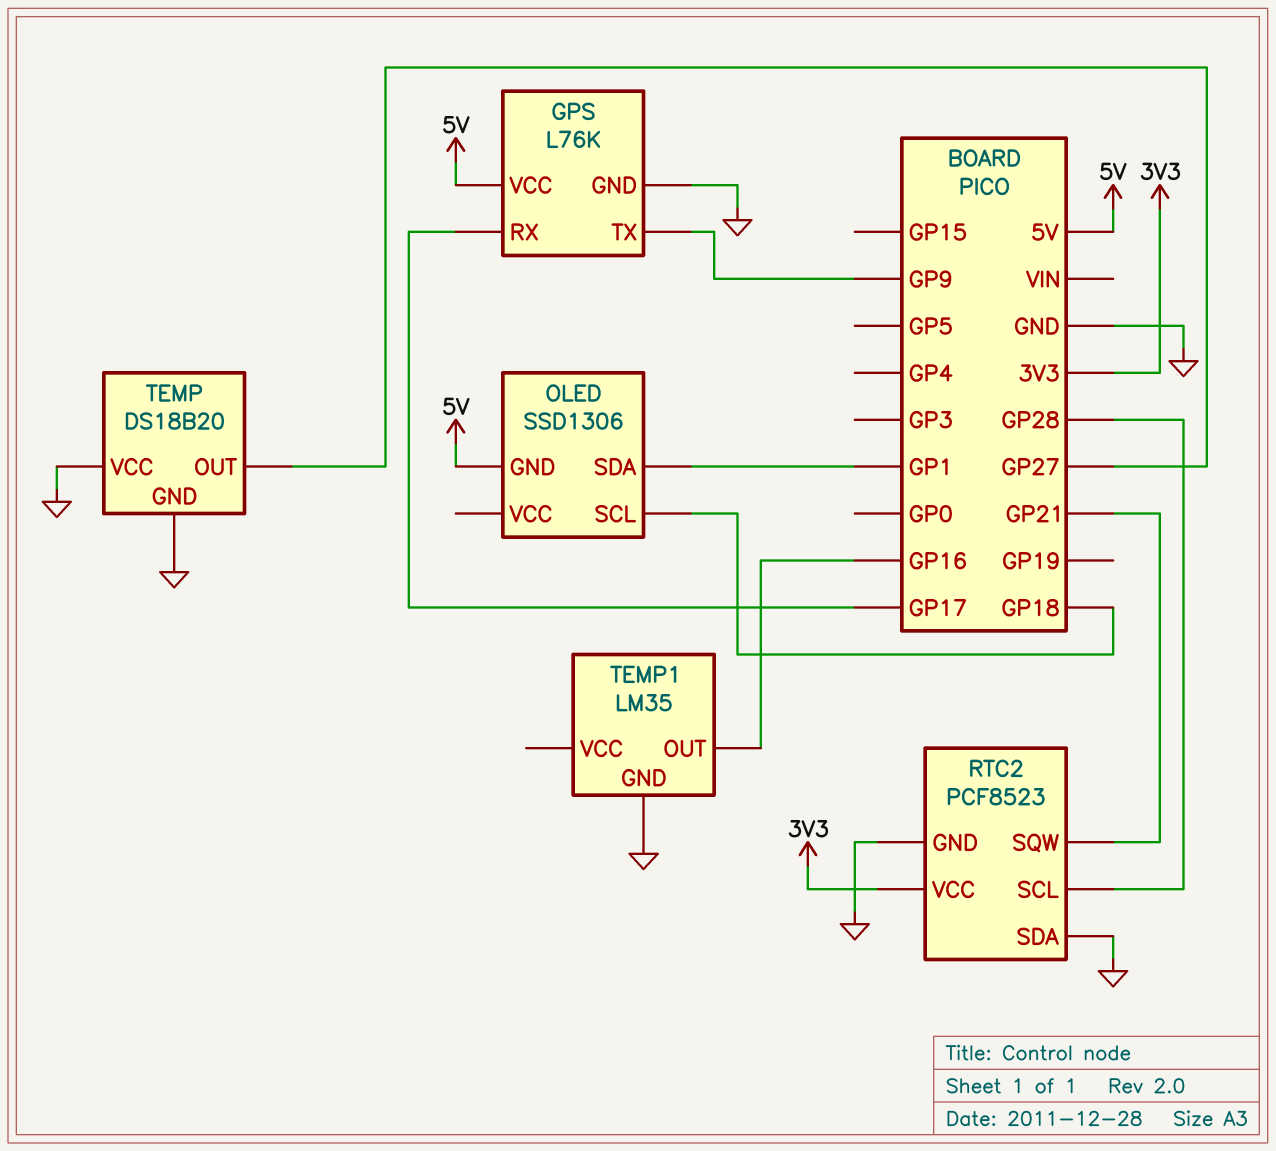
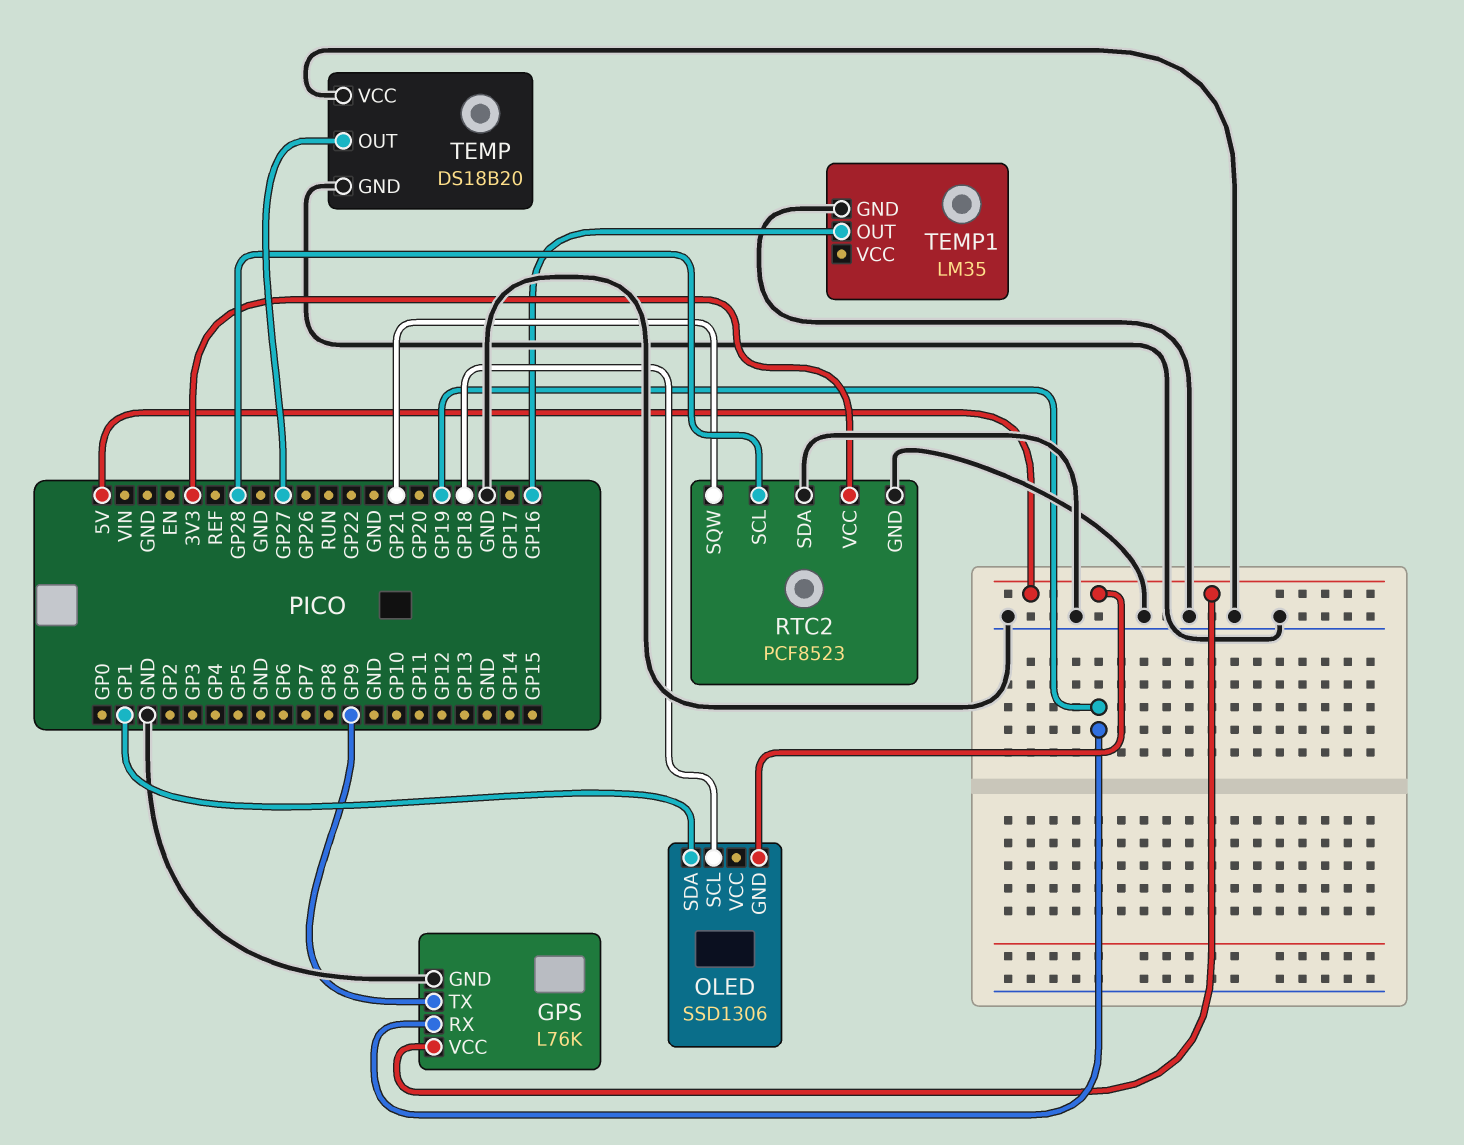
GPS pin RX: GP17 -> GP19

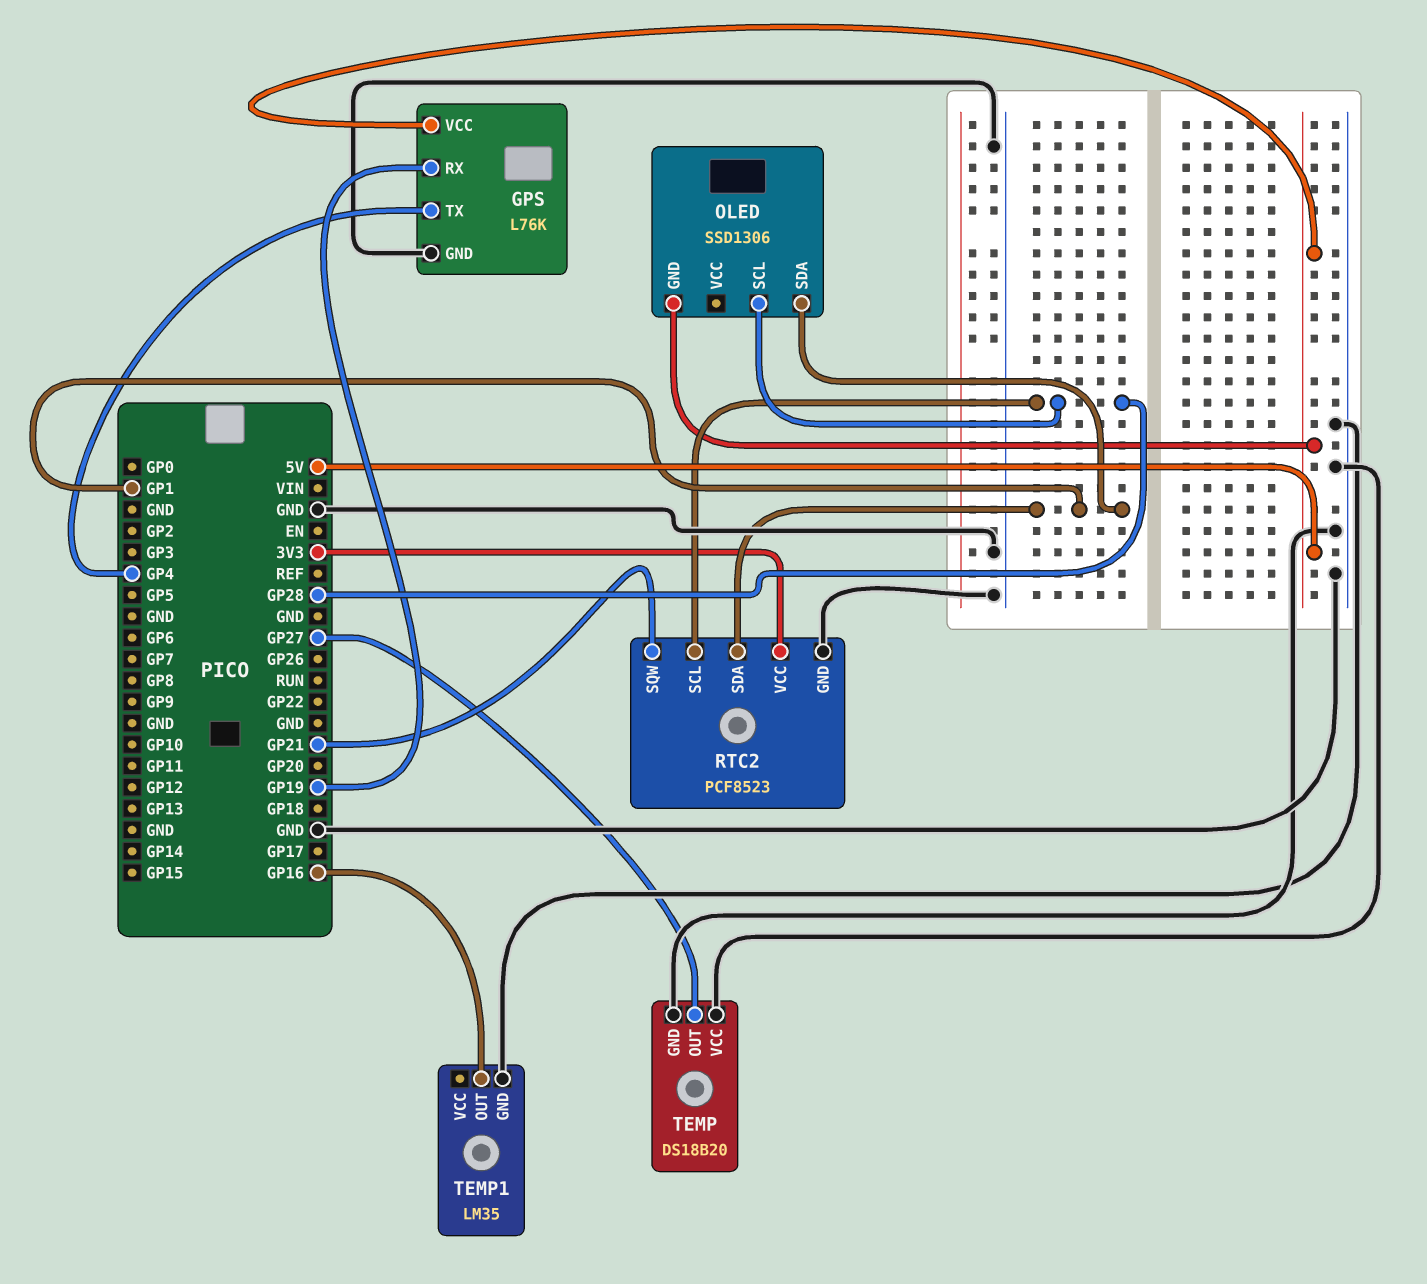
GPS pin TX: GP9 -> GP4
OLED pin SCL: GP18 -> GP28
RTC2 pin SDA: GND -> GP1

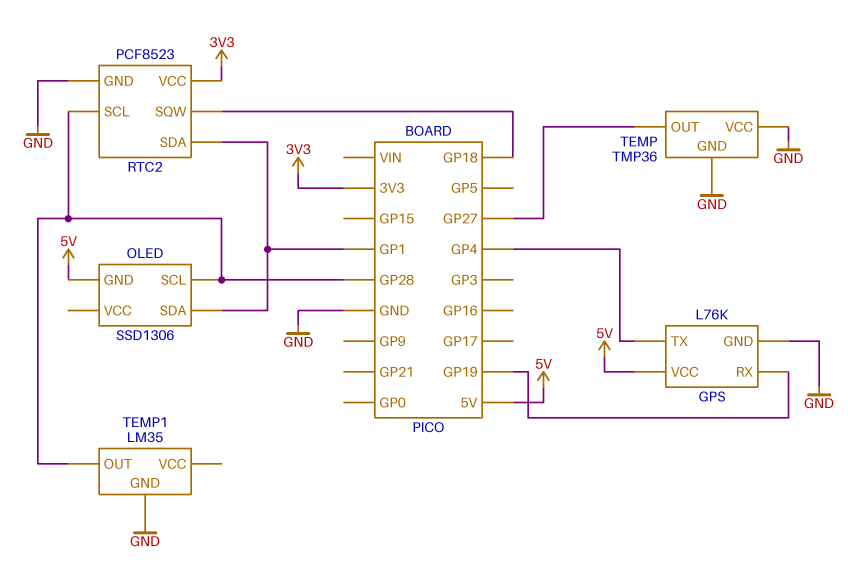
RTC2 pin SQW: GP21 -> GP18
TEMP: DS18B20 -> TMP36
TEMP1 pin OUT: GP16 -> GP28

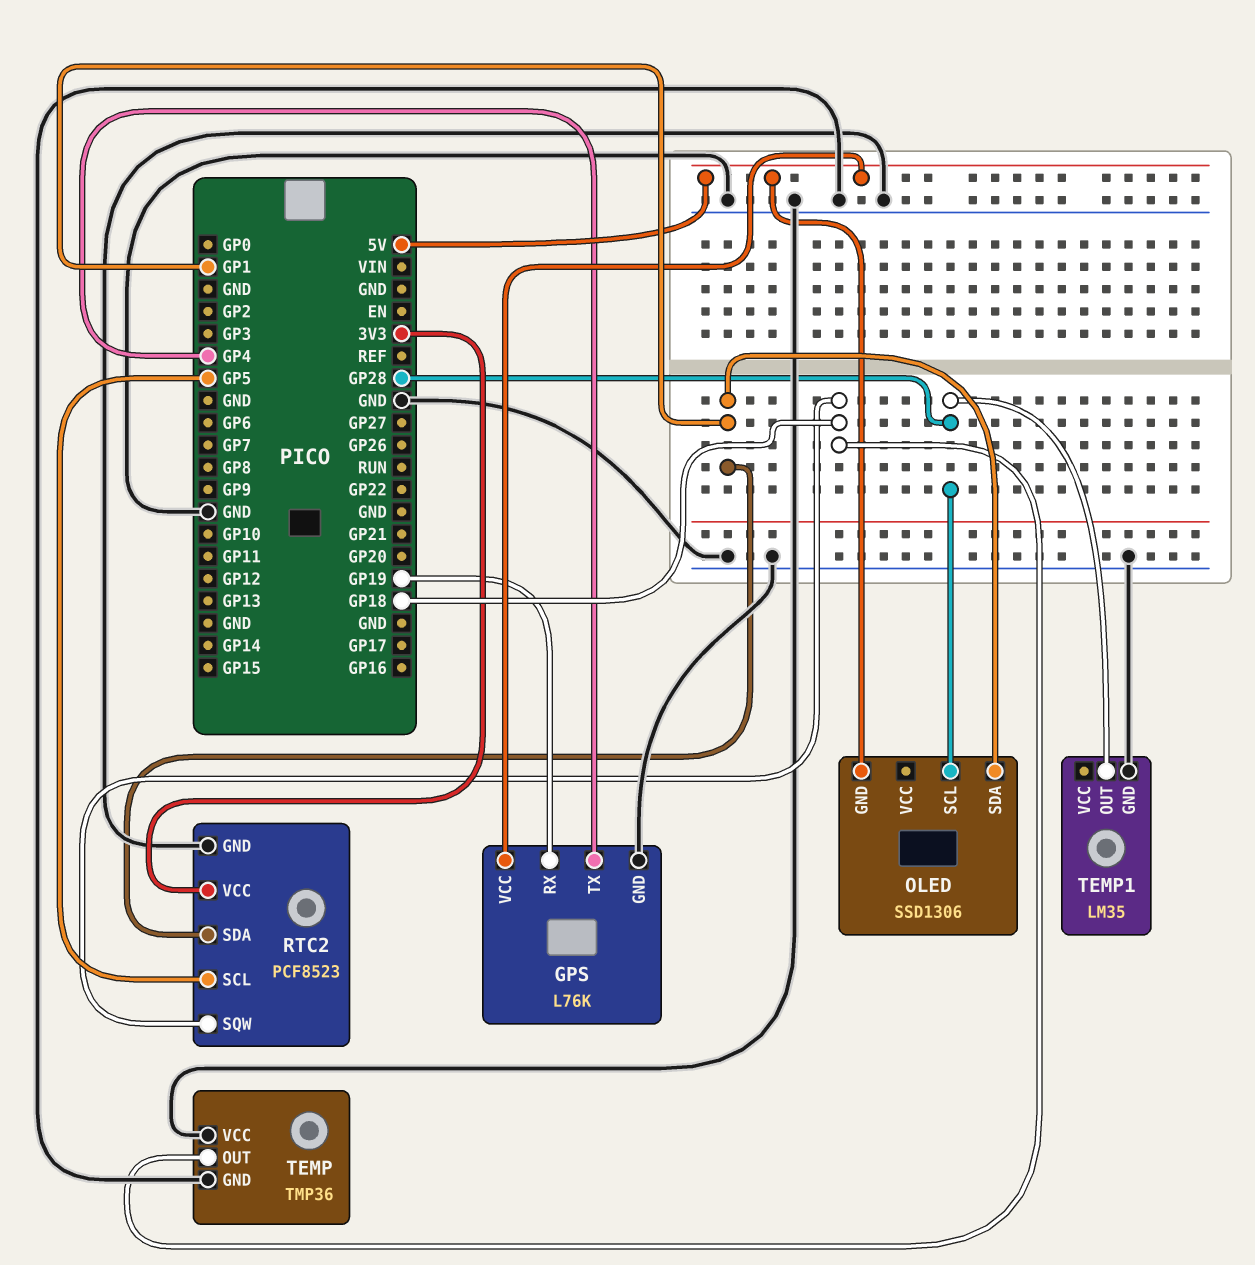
RTC2 pin SCL: GP28 -> GP5
TEMP pin OUT: GP27 -> GP18

